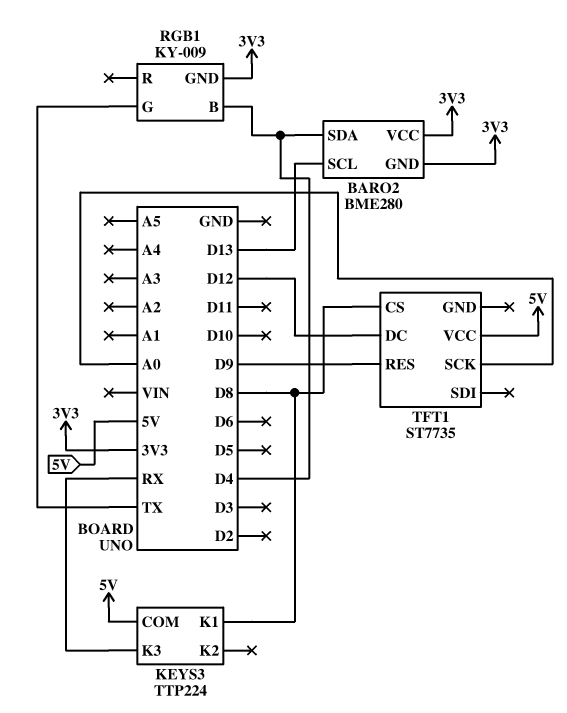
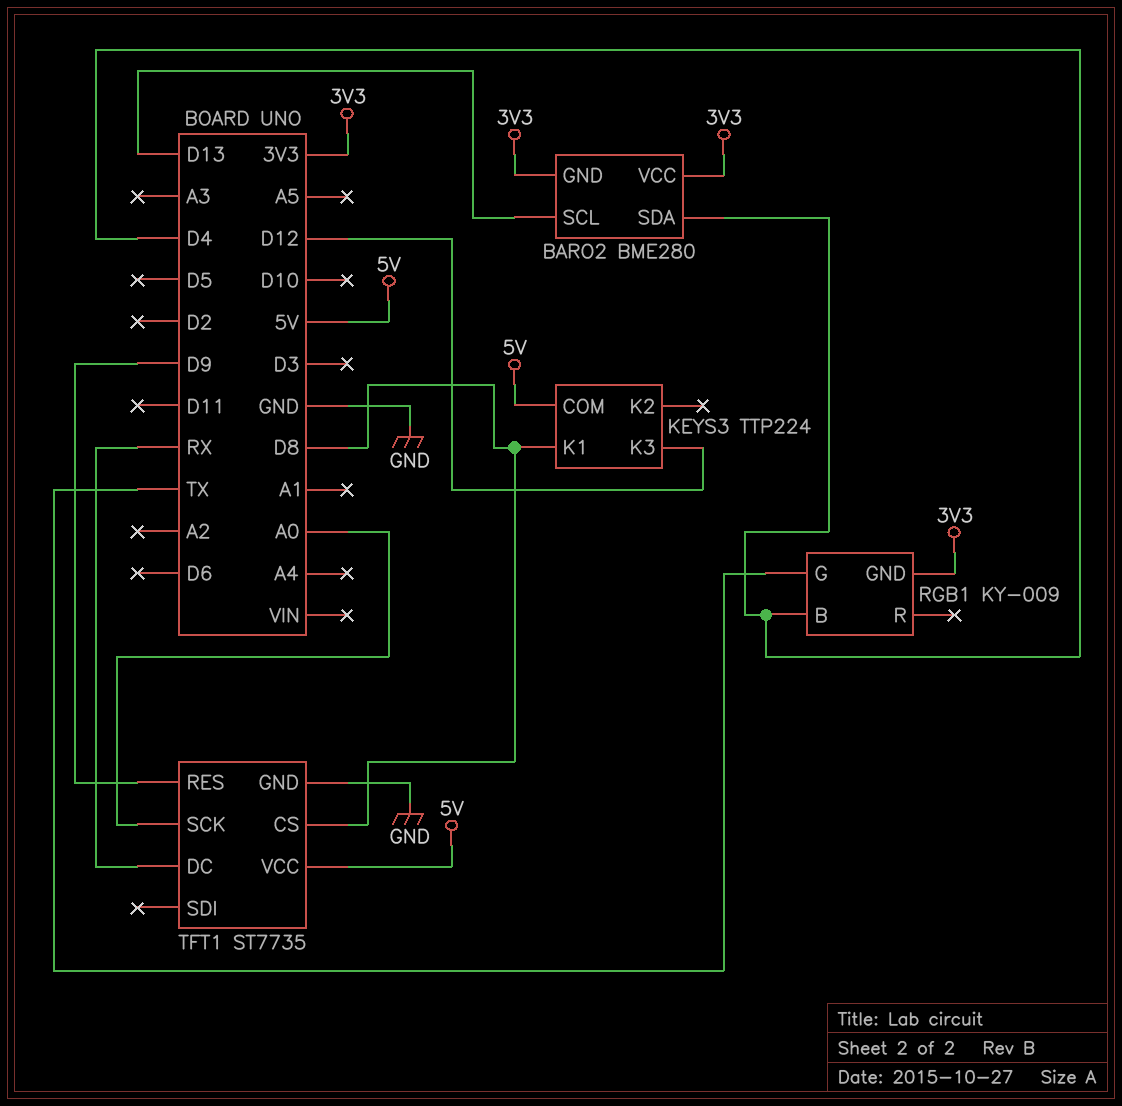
KEYS3 pin K3: RX -> D12
TFT1 pin DC: D12 -> RX
TFT1 pin GND: none -> GND

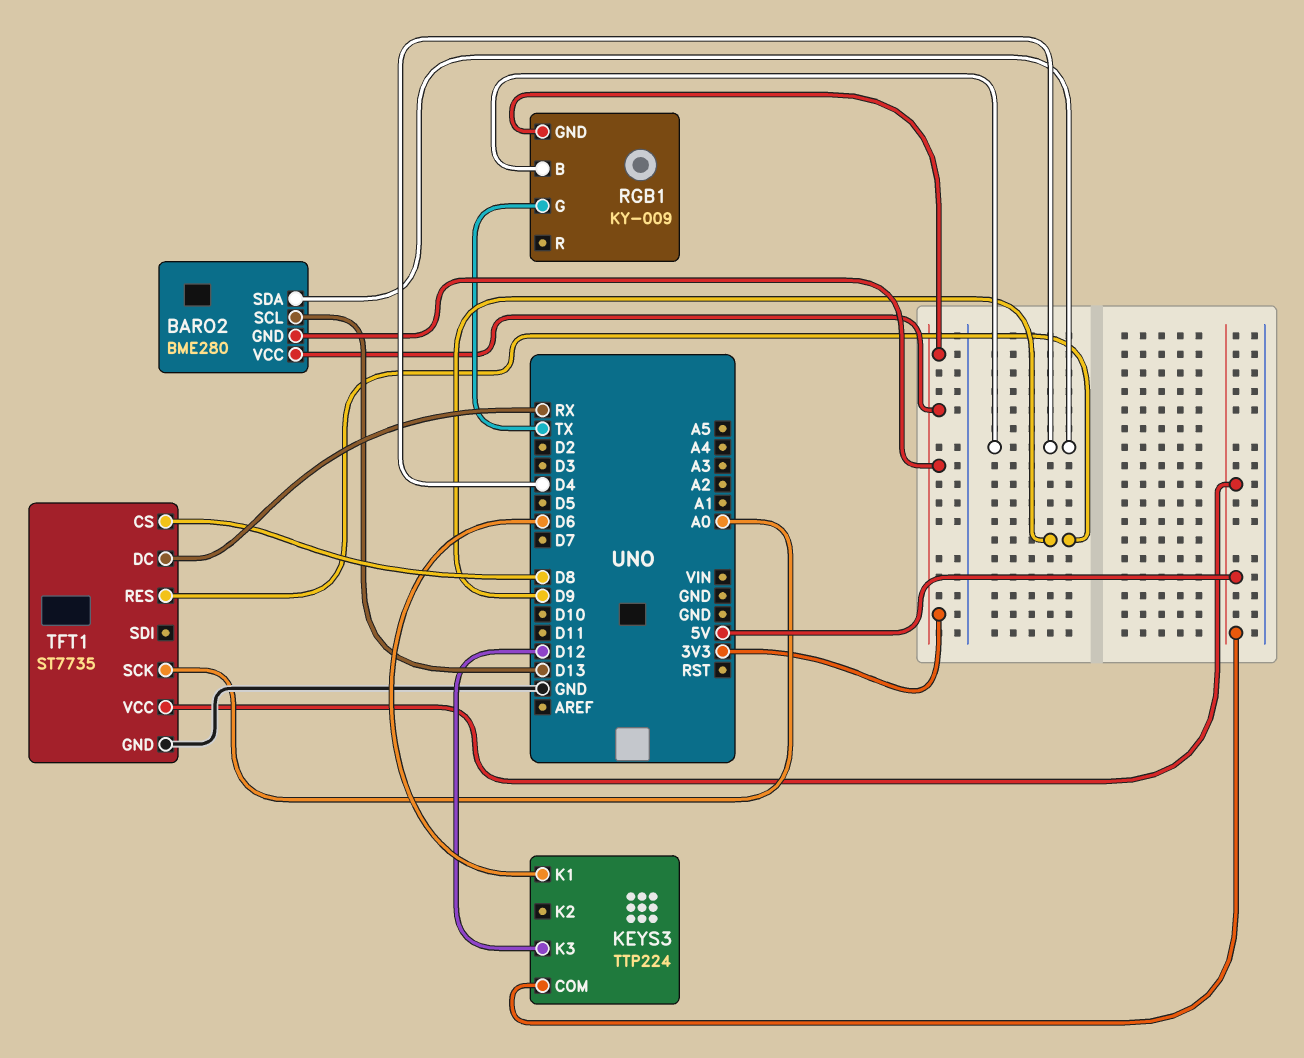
KEYS3 pin K1: D8 -> D6

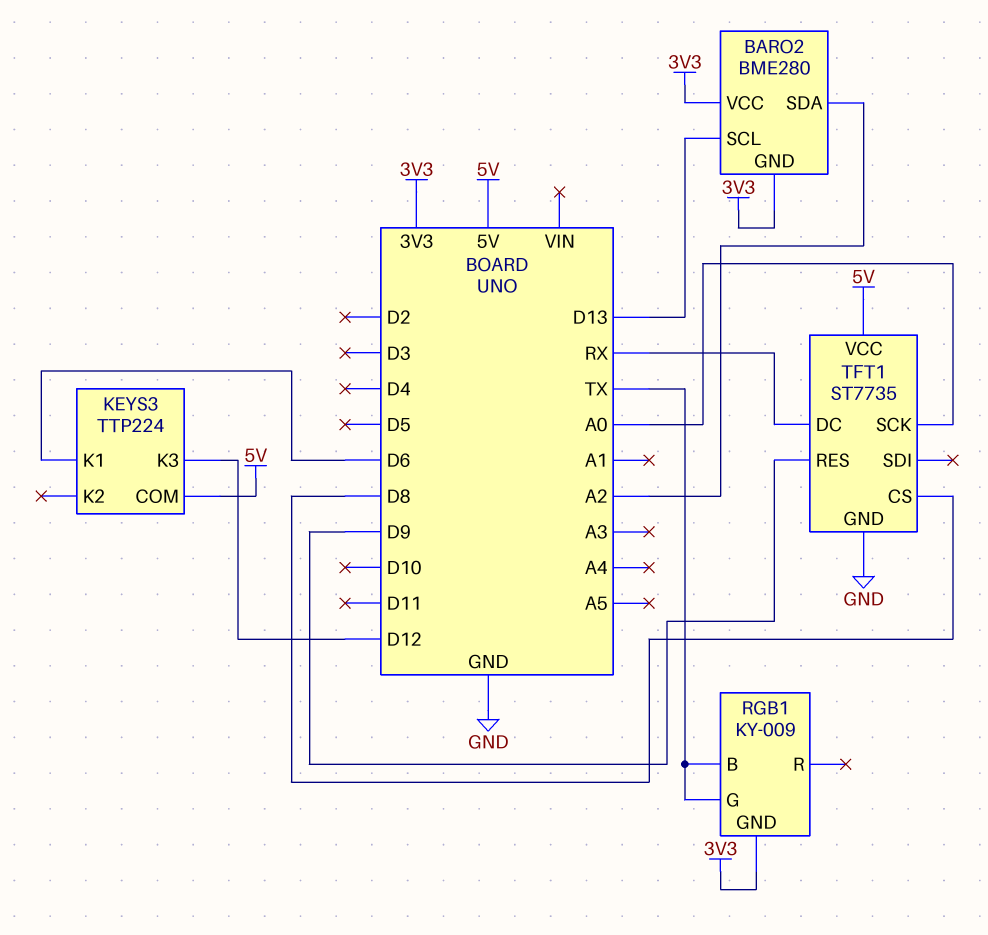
BARO2 pin SDA: D4 -> A2
RGB1 pin B: D4 -> TX

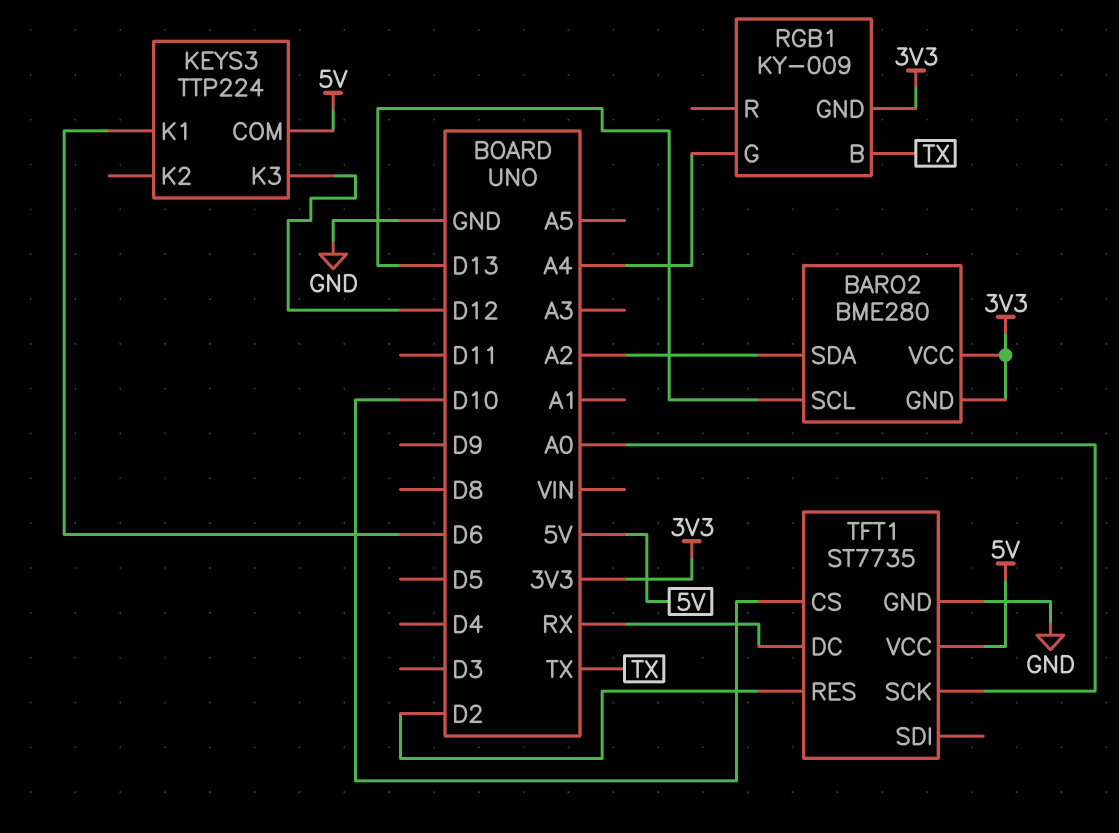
RGB1 pin G: TX -> A4
TFT1 pin CS: D8 -> D10
TFT1 pin RES: D9 -> D2

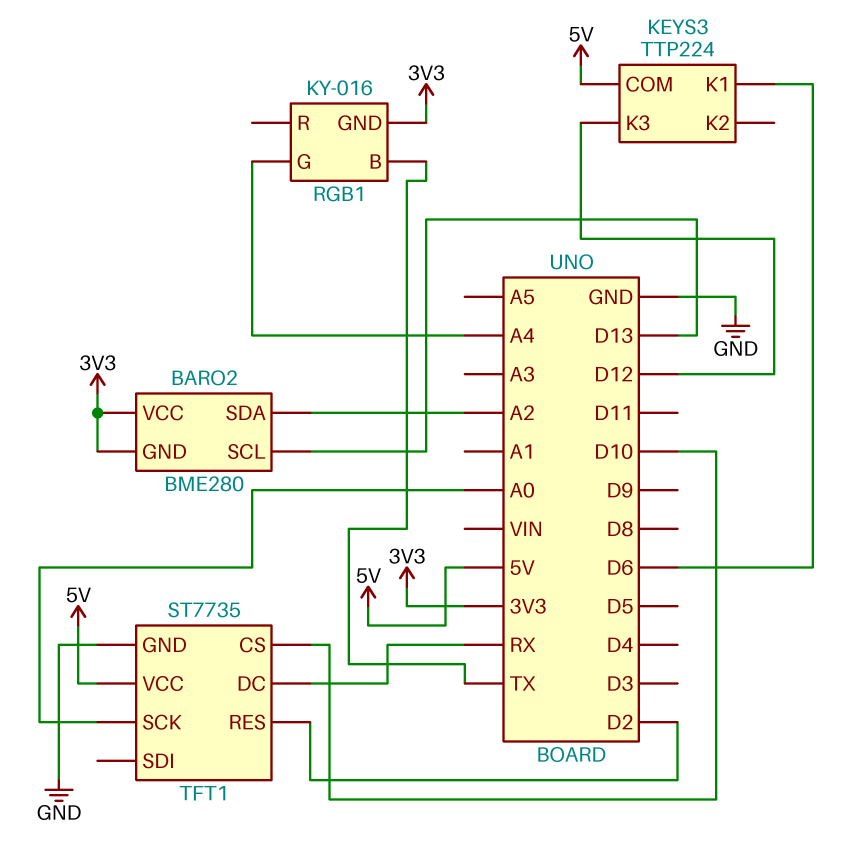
RGB1: KY-009 -> KY-016

